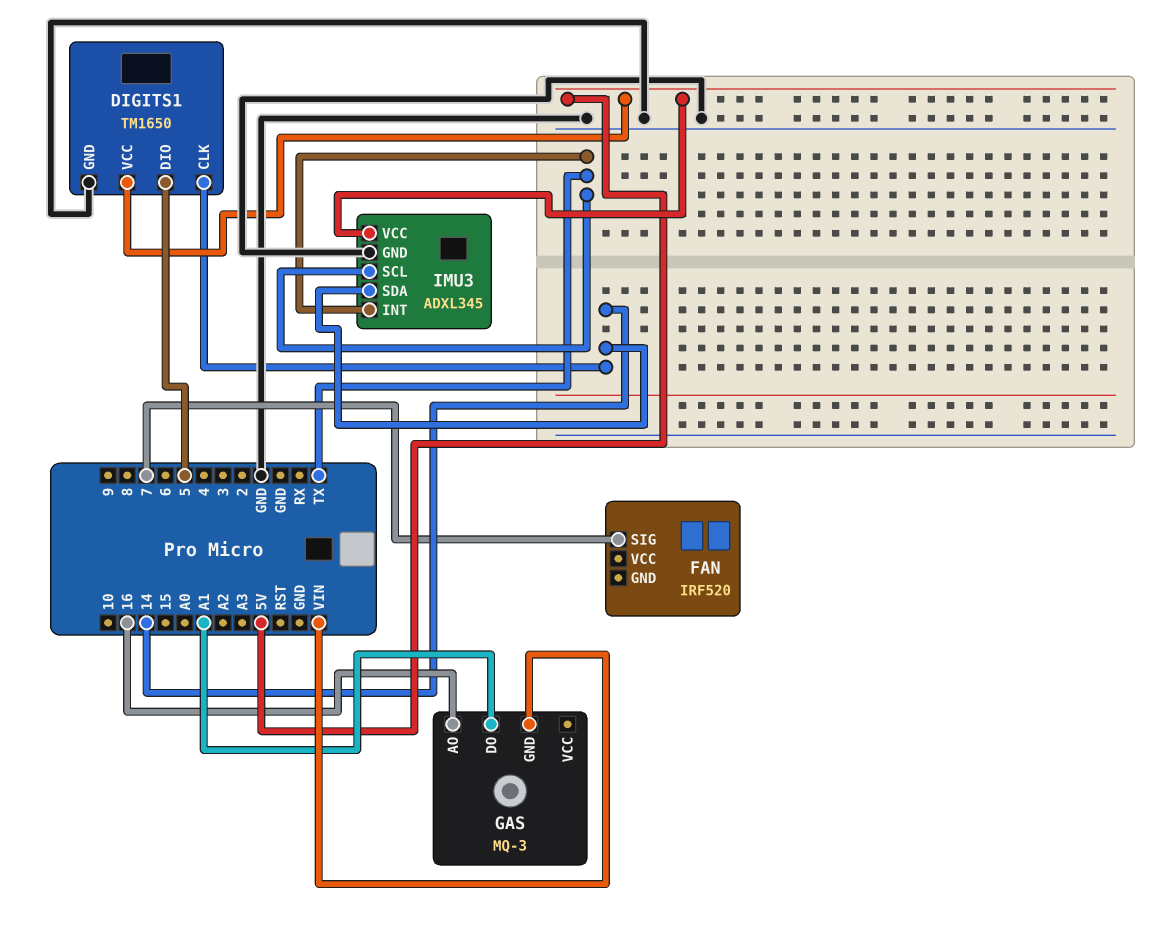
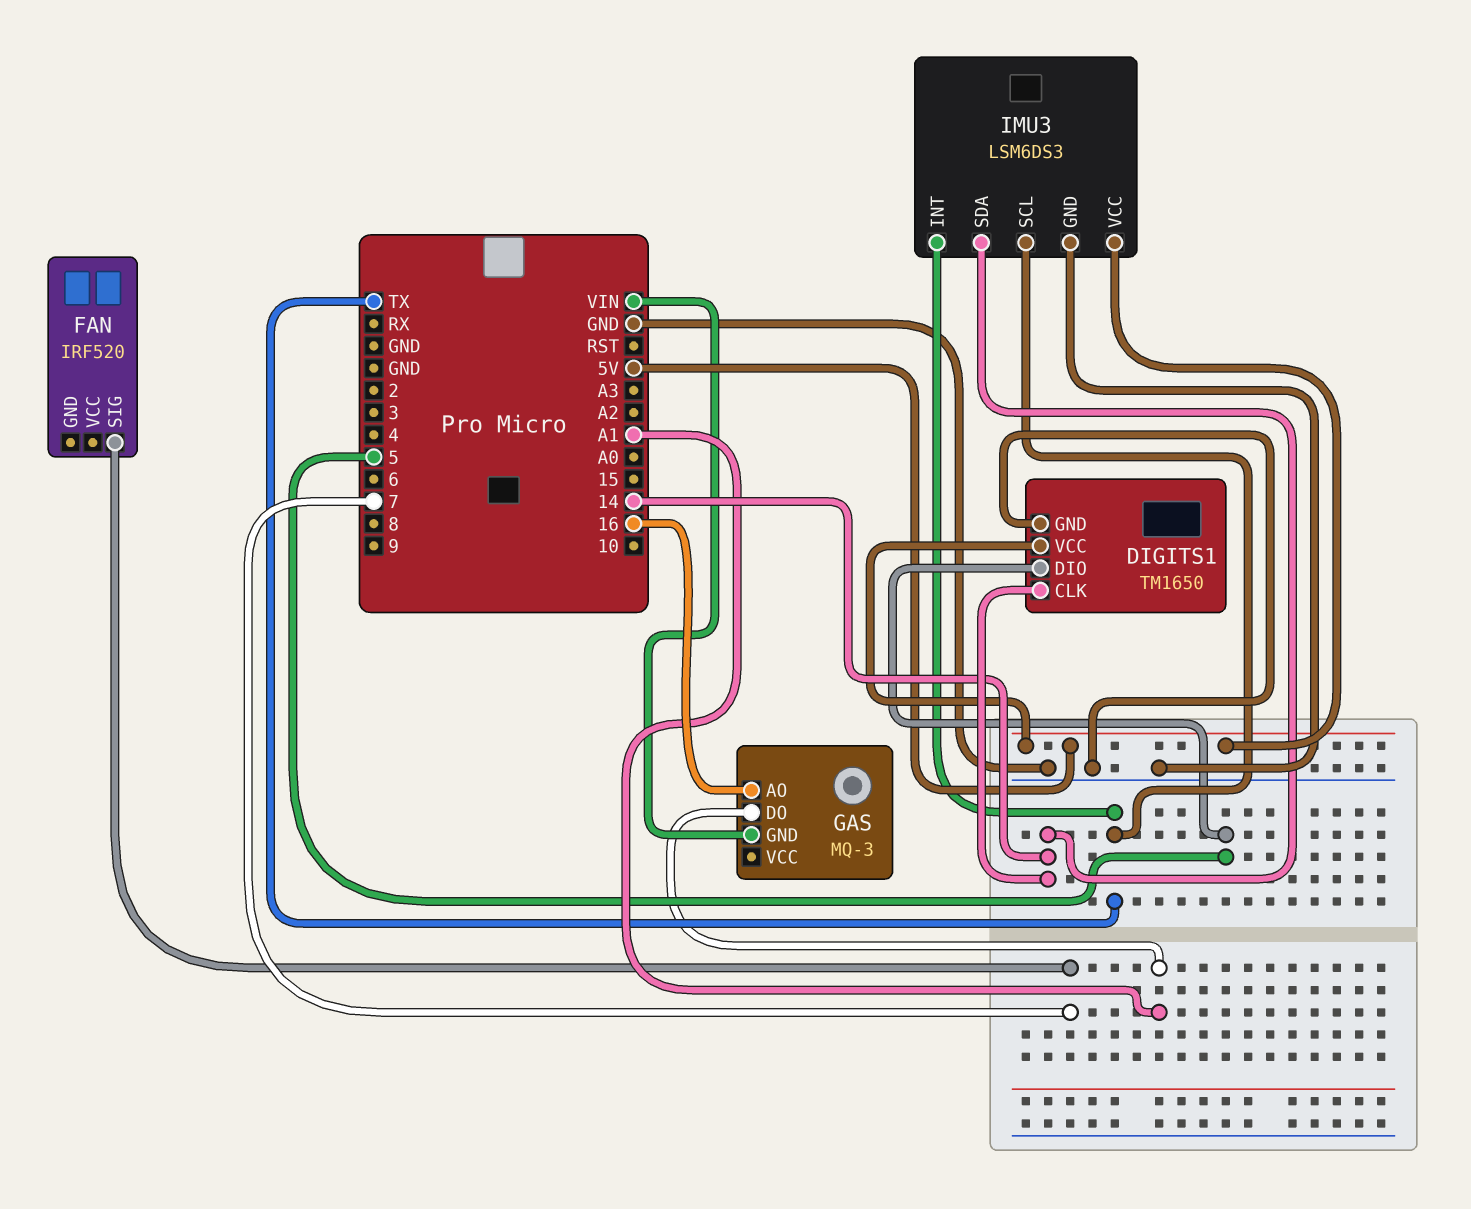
IMU3: ADXL345 -> LSM6DS3

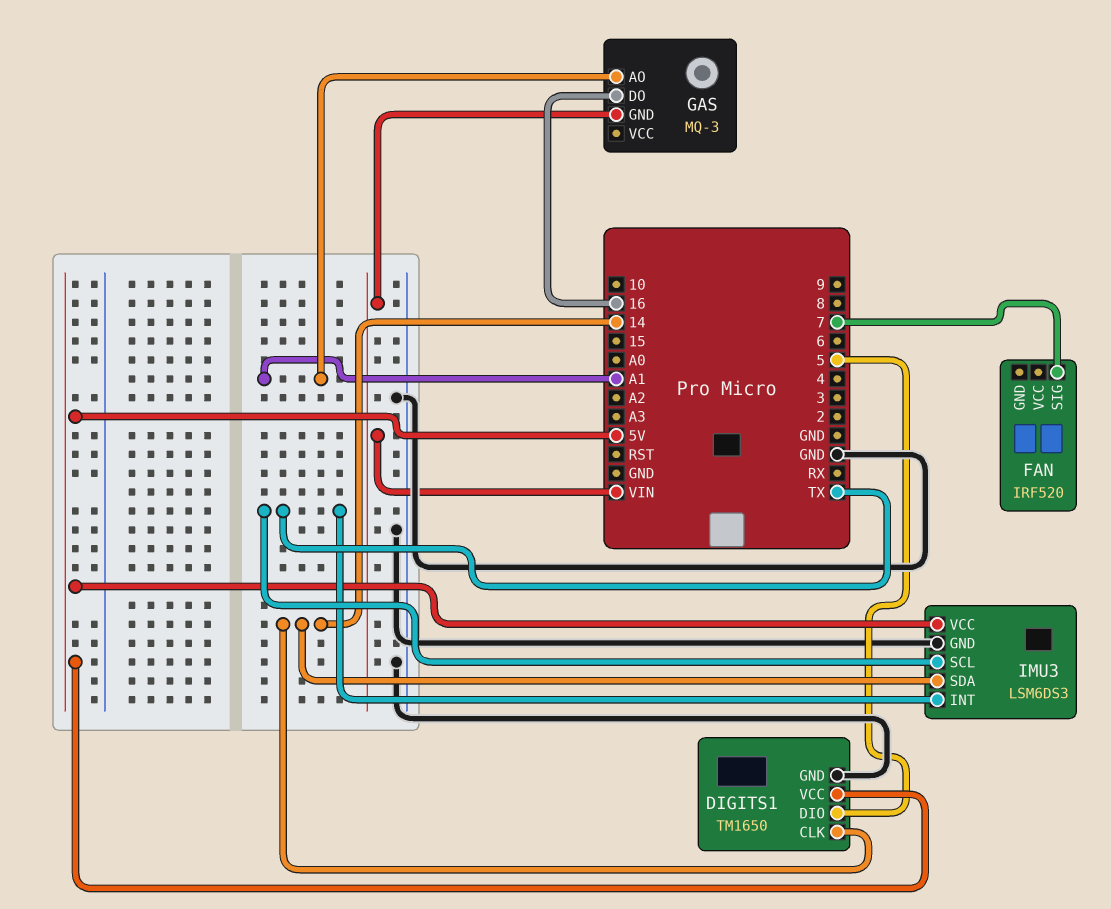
GAS pin AO: 16 -> A1
GAS pin DO: A1 -> 16

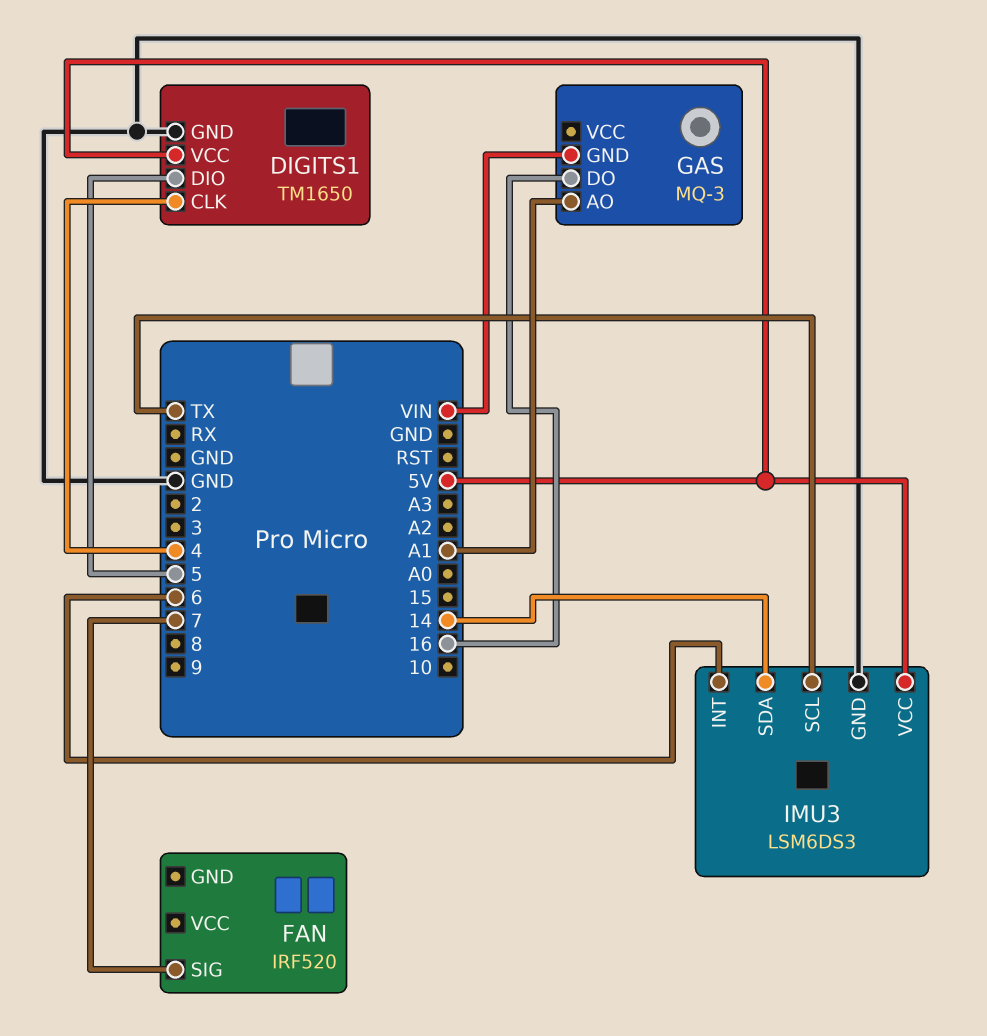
DIGITS1 pin CLK: 14 -> 4
IMU3 pin INT: TX -> 6

